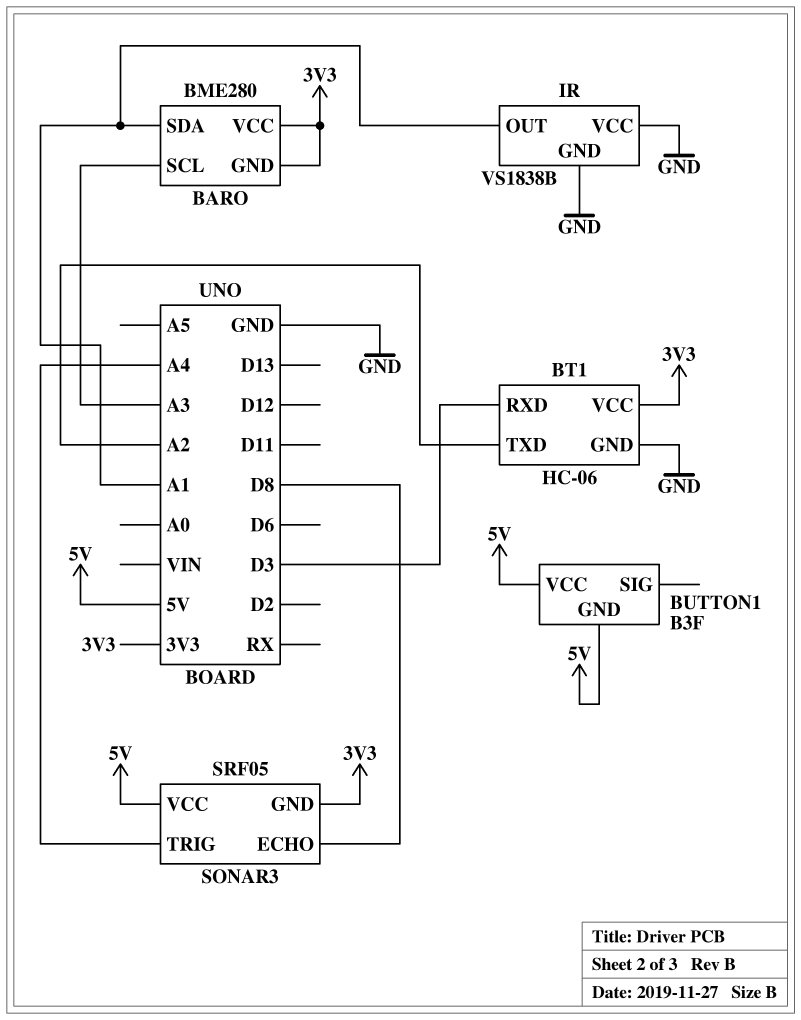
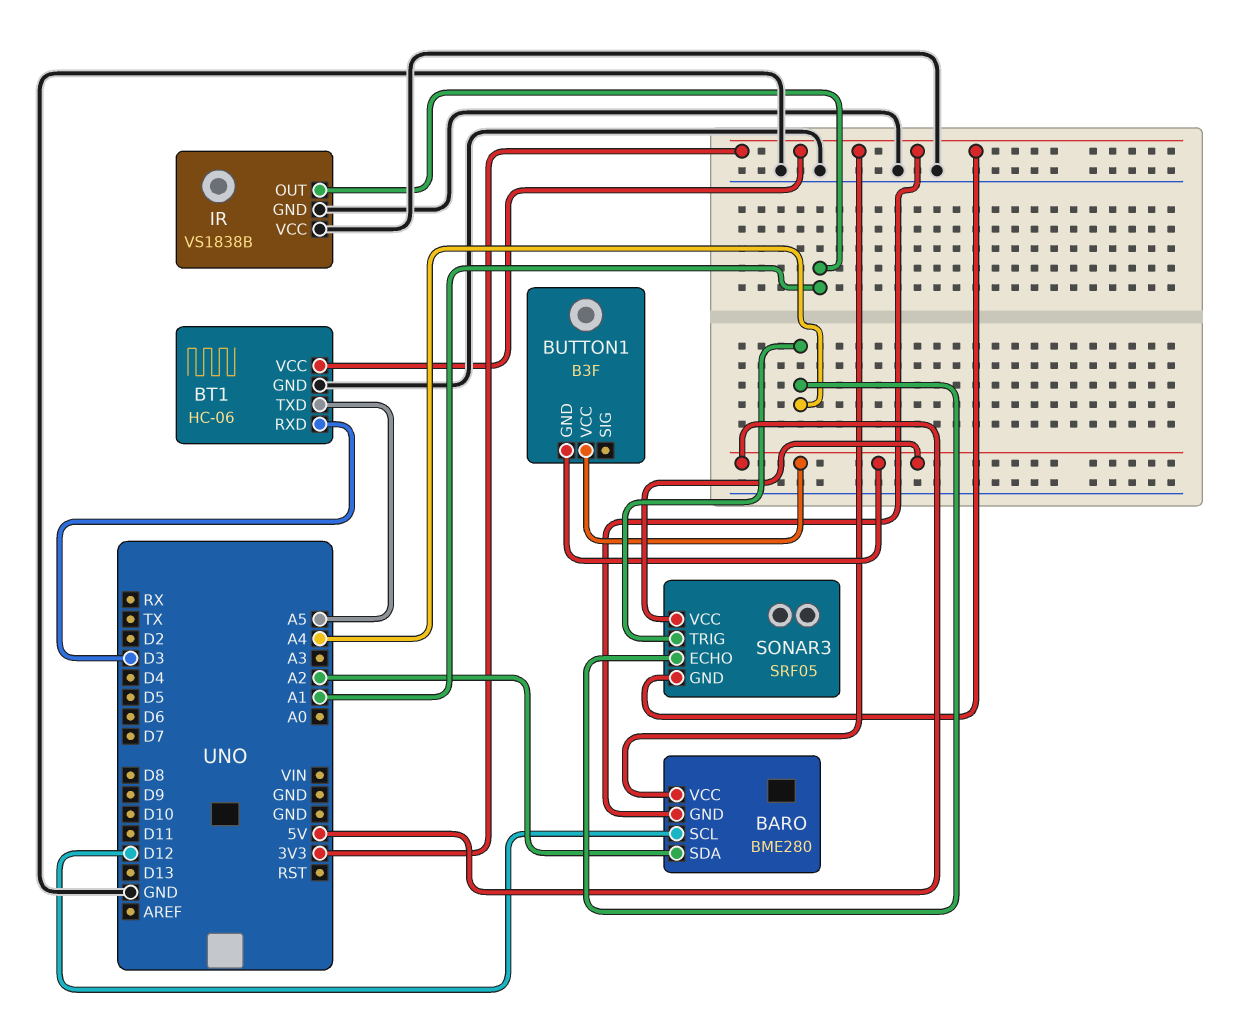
BARO pin SCL: A3 -> D12
BARO pin SDA: A1 -> A2
BT1 pin TXD: A2 -> A5
SONAR3 pin ECHO: D8 -> A4

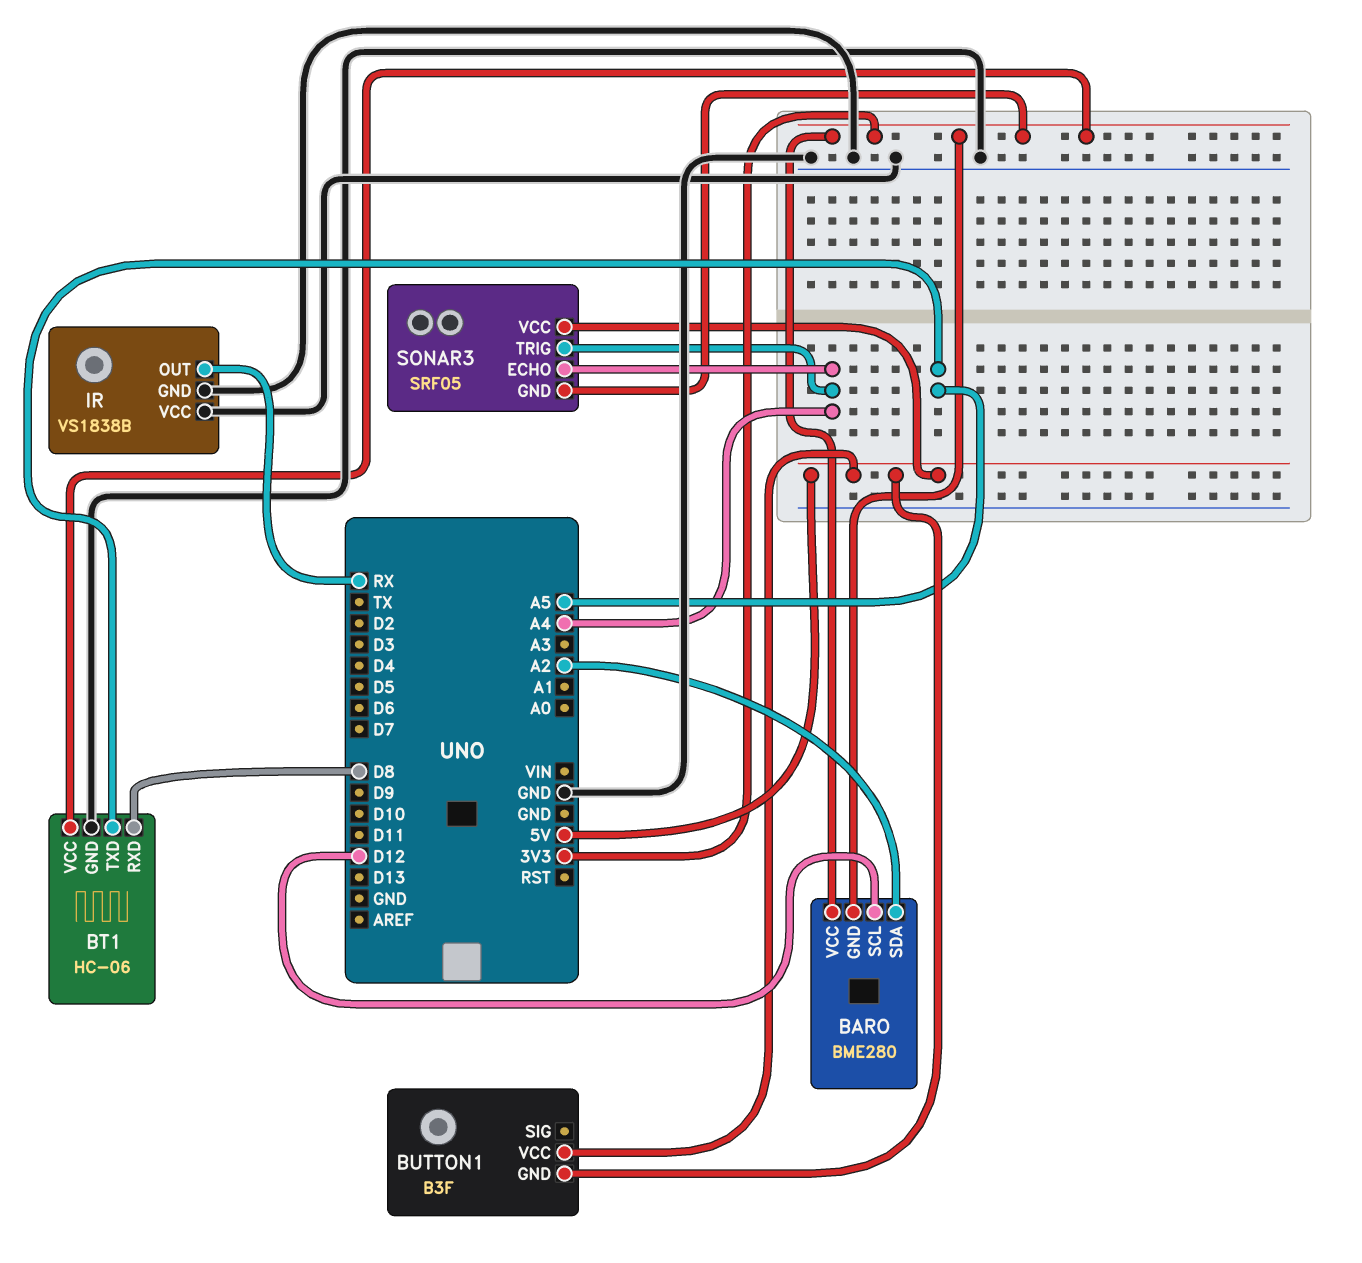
BT1 pin RXD: D3 -> D8
IR pin OUT: A1 -> RX

